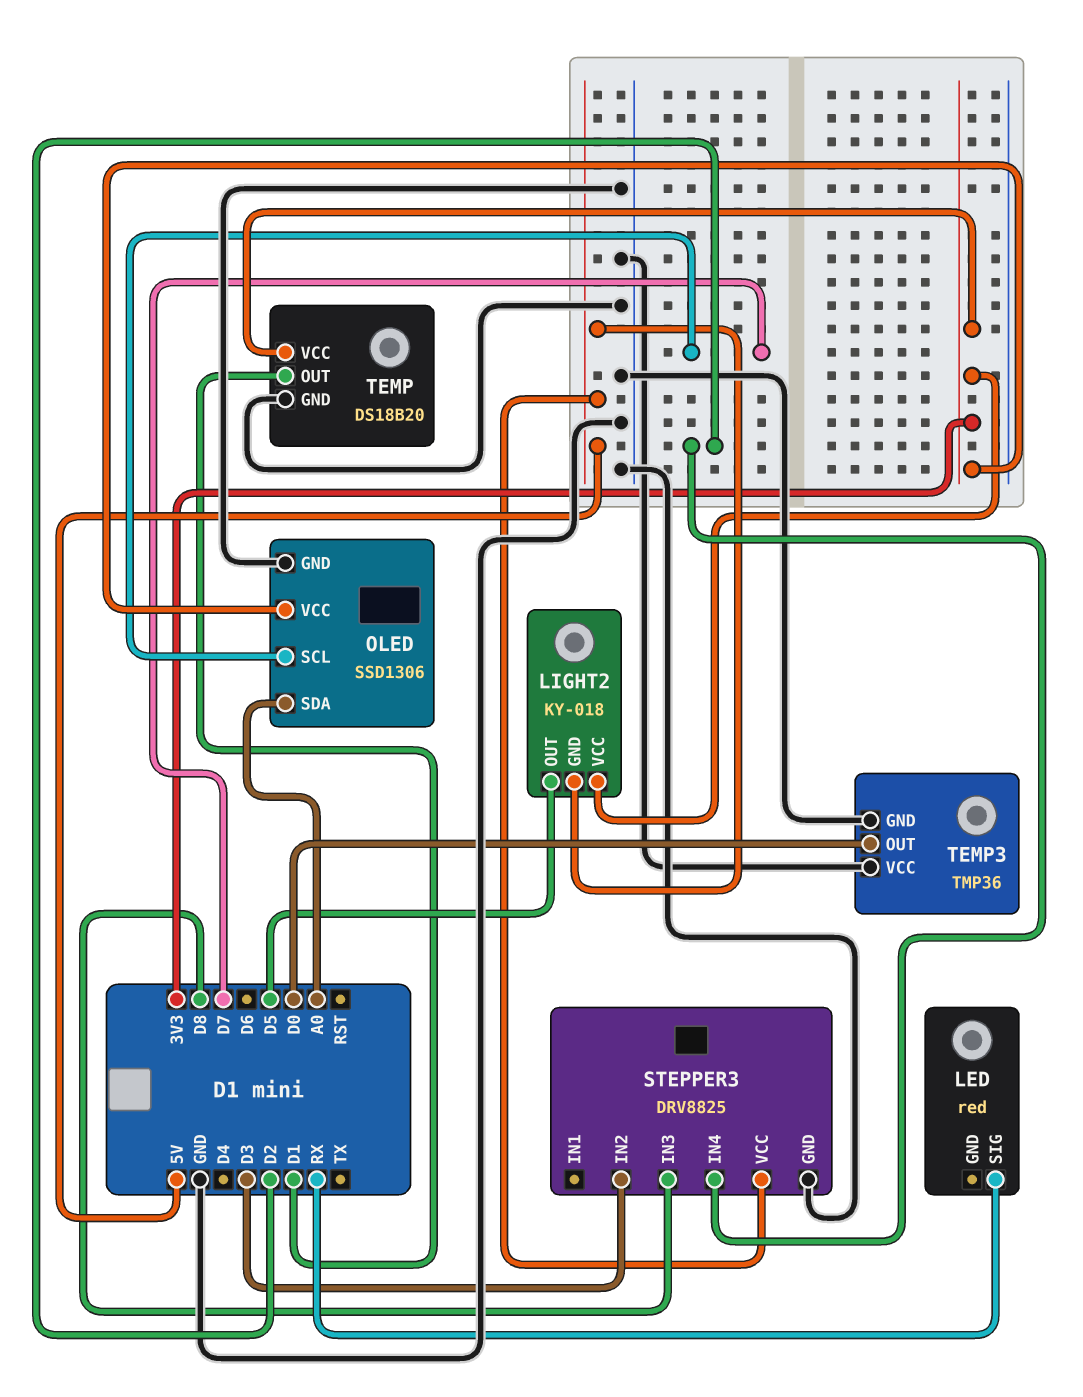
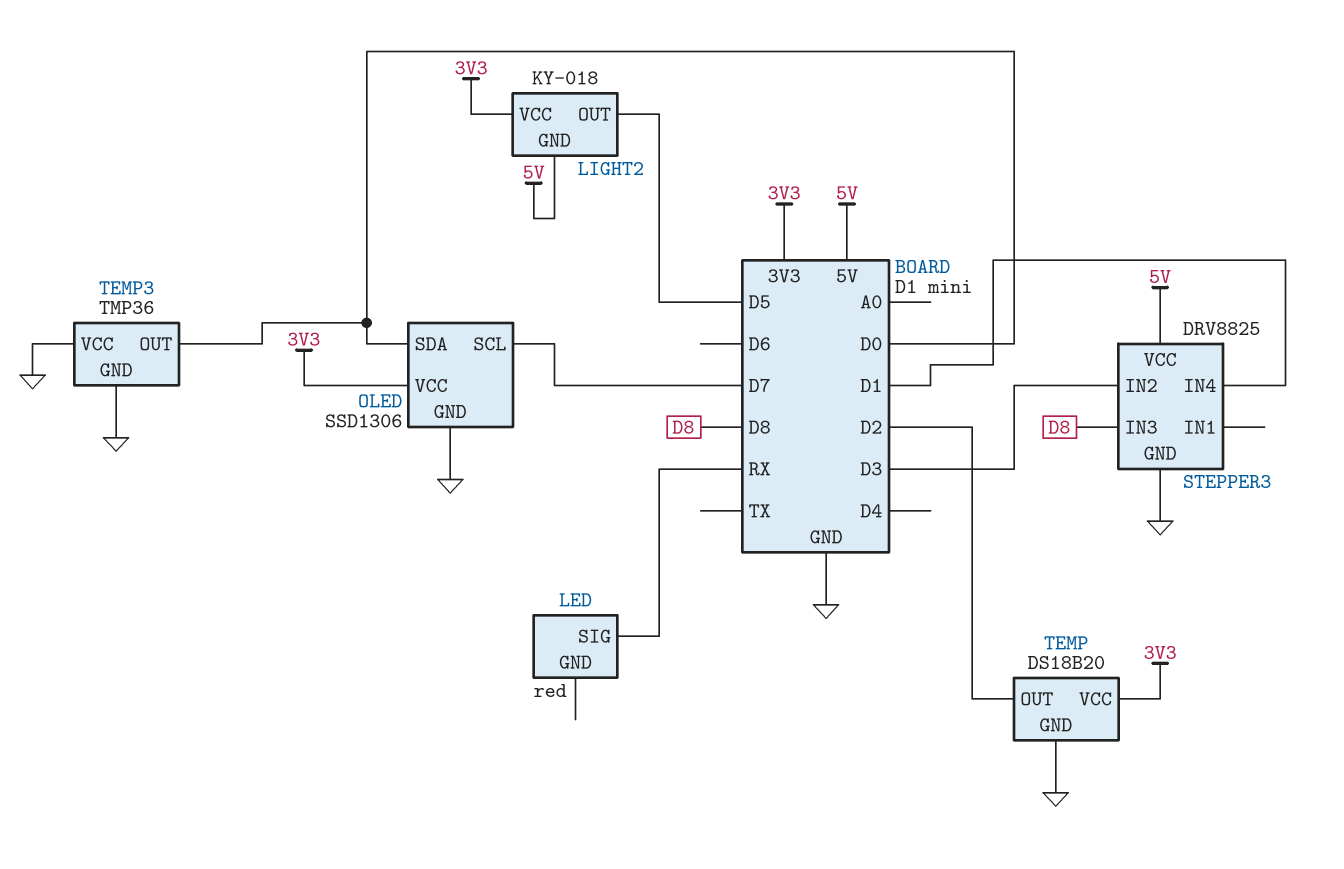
OLED pin SDA: A0 -> D0
STEPPER3 pin IN4: D2 -> D1
TEMP pin OUT: D1 -> D2

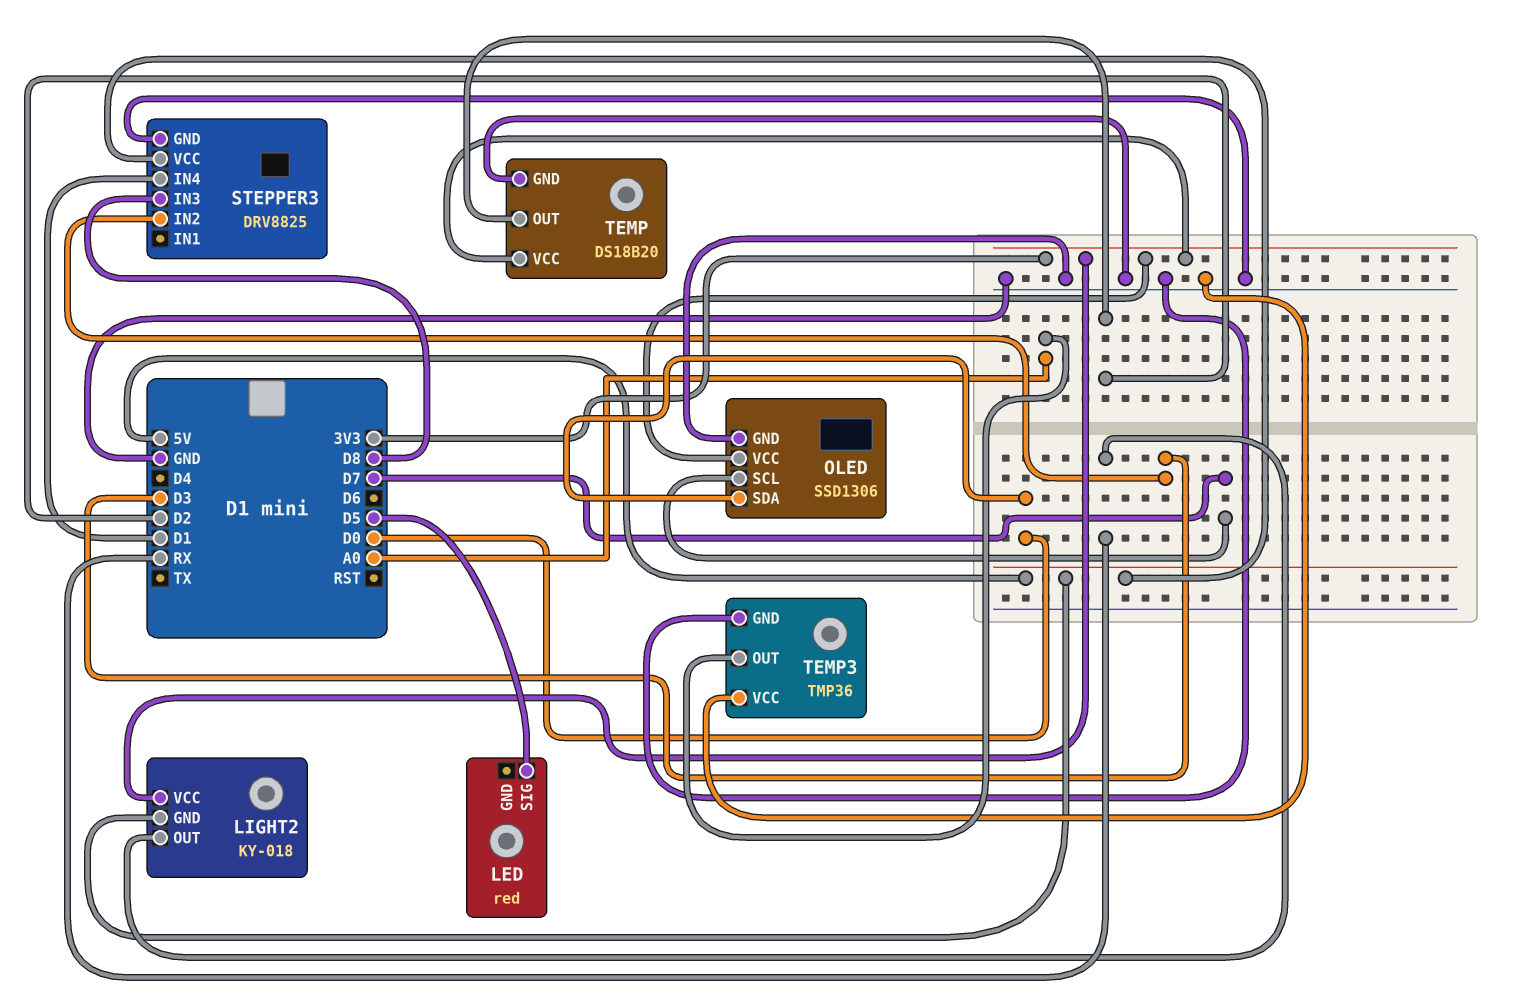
LED pin SIG: RX -> D5
LIGHT2 pin OUT: D5 -> RX
TEMP3 pin OUT: D0 -> A0

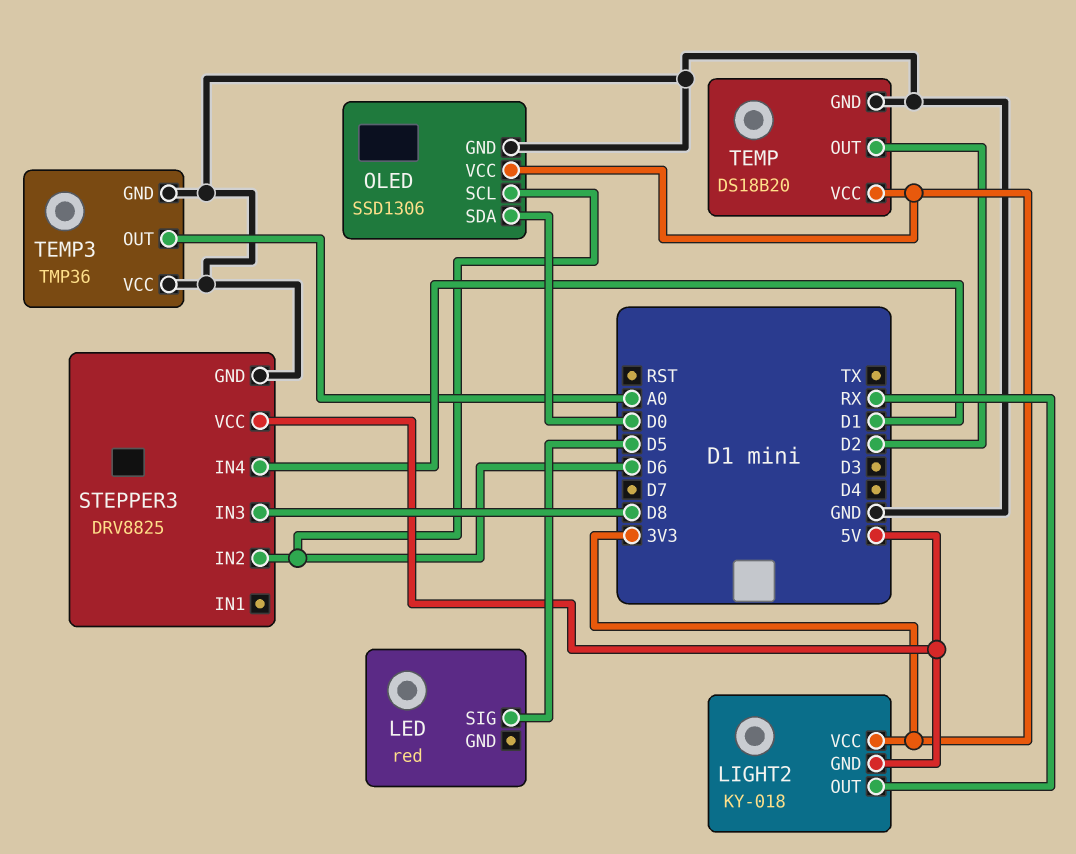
OLED pin SCL: D7 -> D6
STEPPER3 pin IN2: D3 -> D6

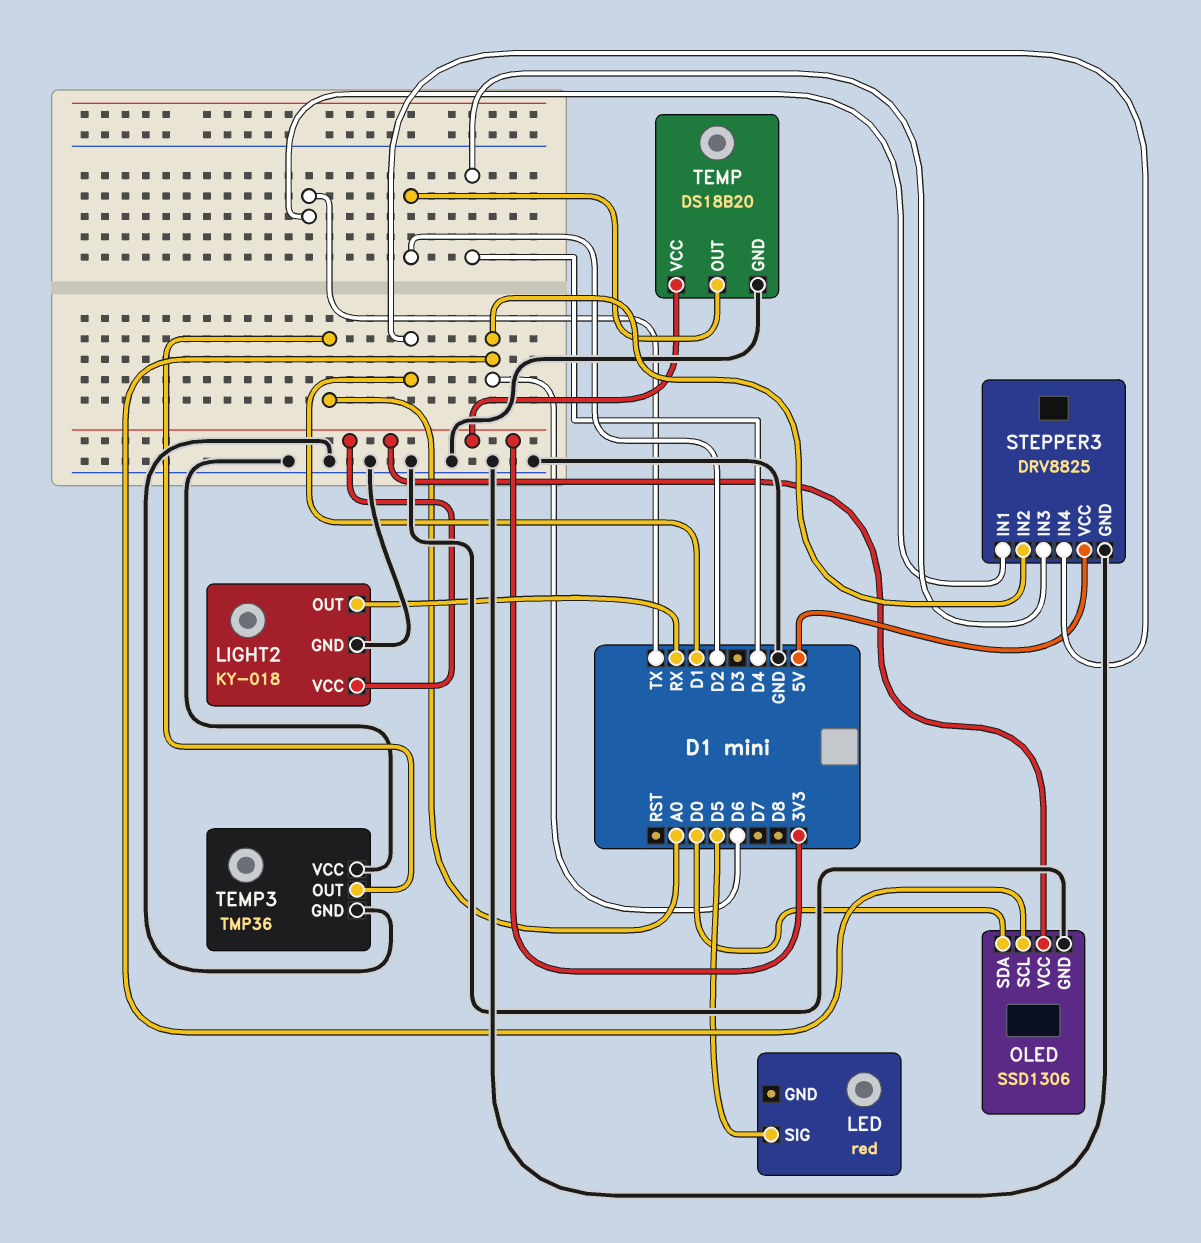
LIGHT2 pin GND: 5V -> GND
STEPPER3 pin IN1: none -> TX
STEPPER3 pin IN3: D8 -> D4

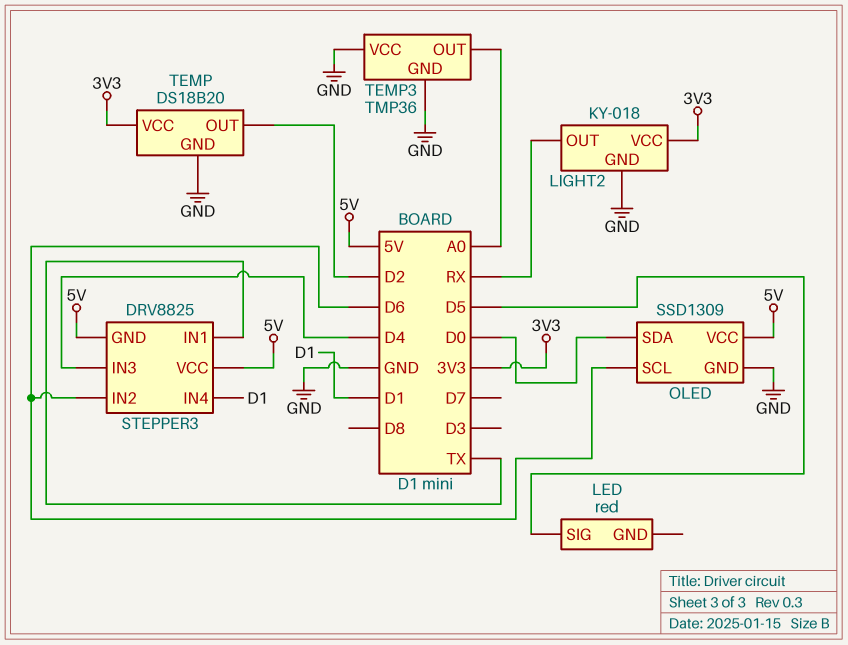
OLED: SSD1306 -> SSD1309
OLED pin VCC: 3V3 -> 5V
STEPPER3 pin GND: GND -> 5V

